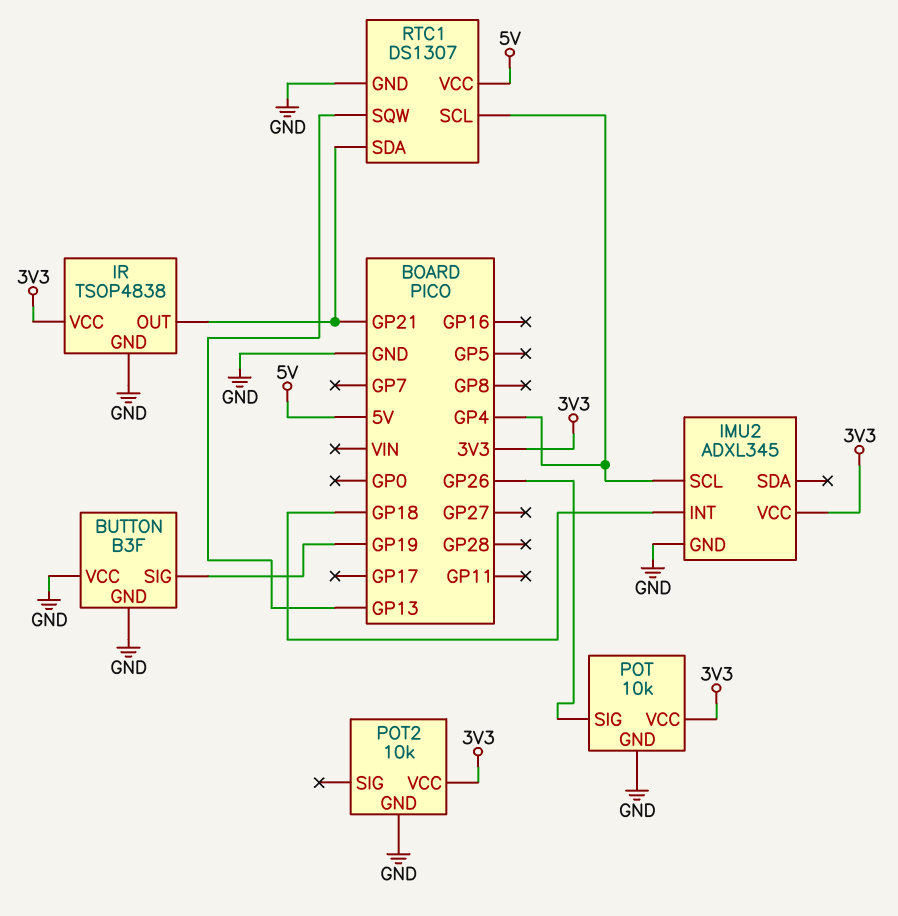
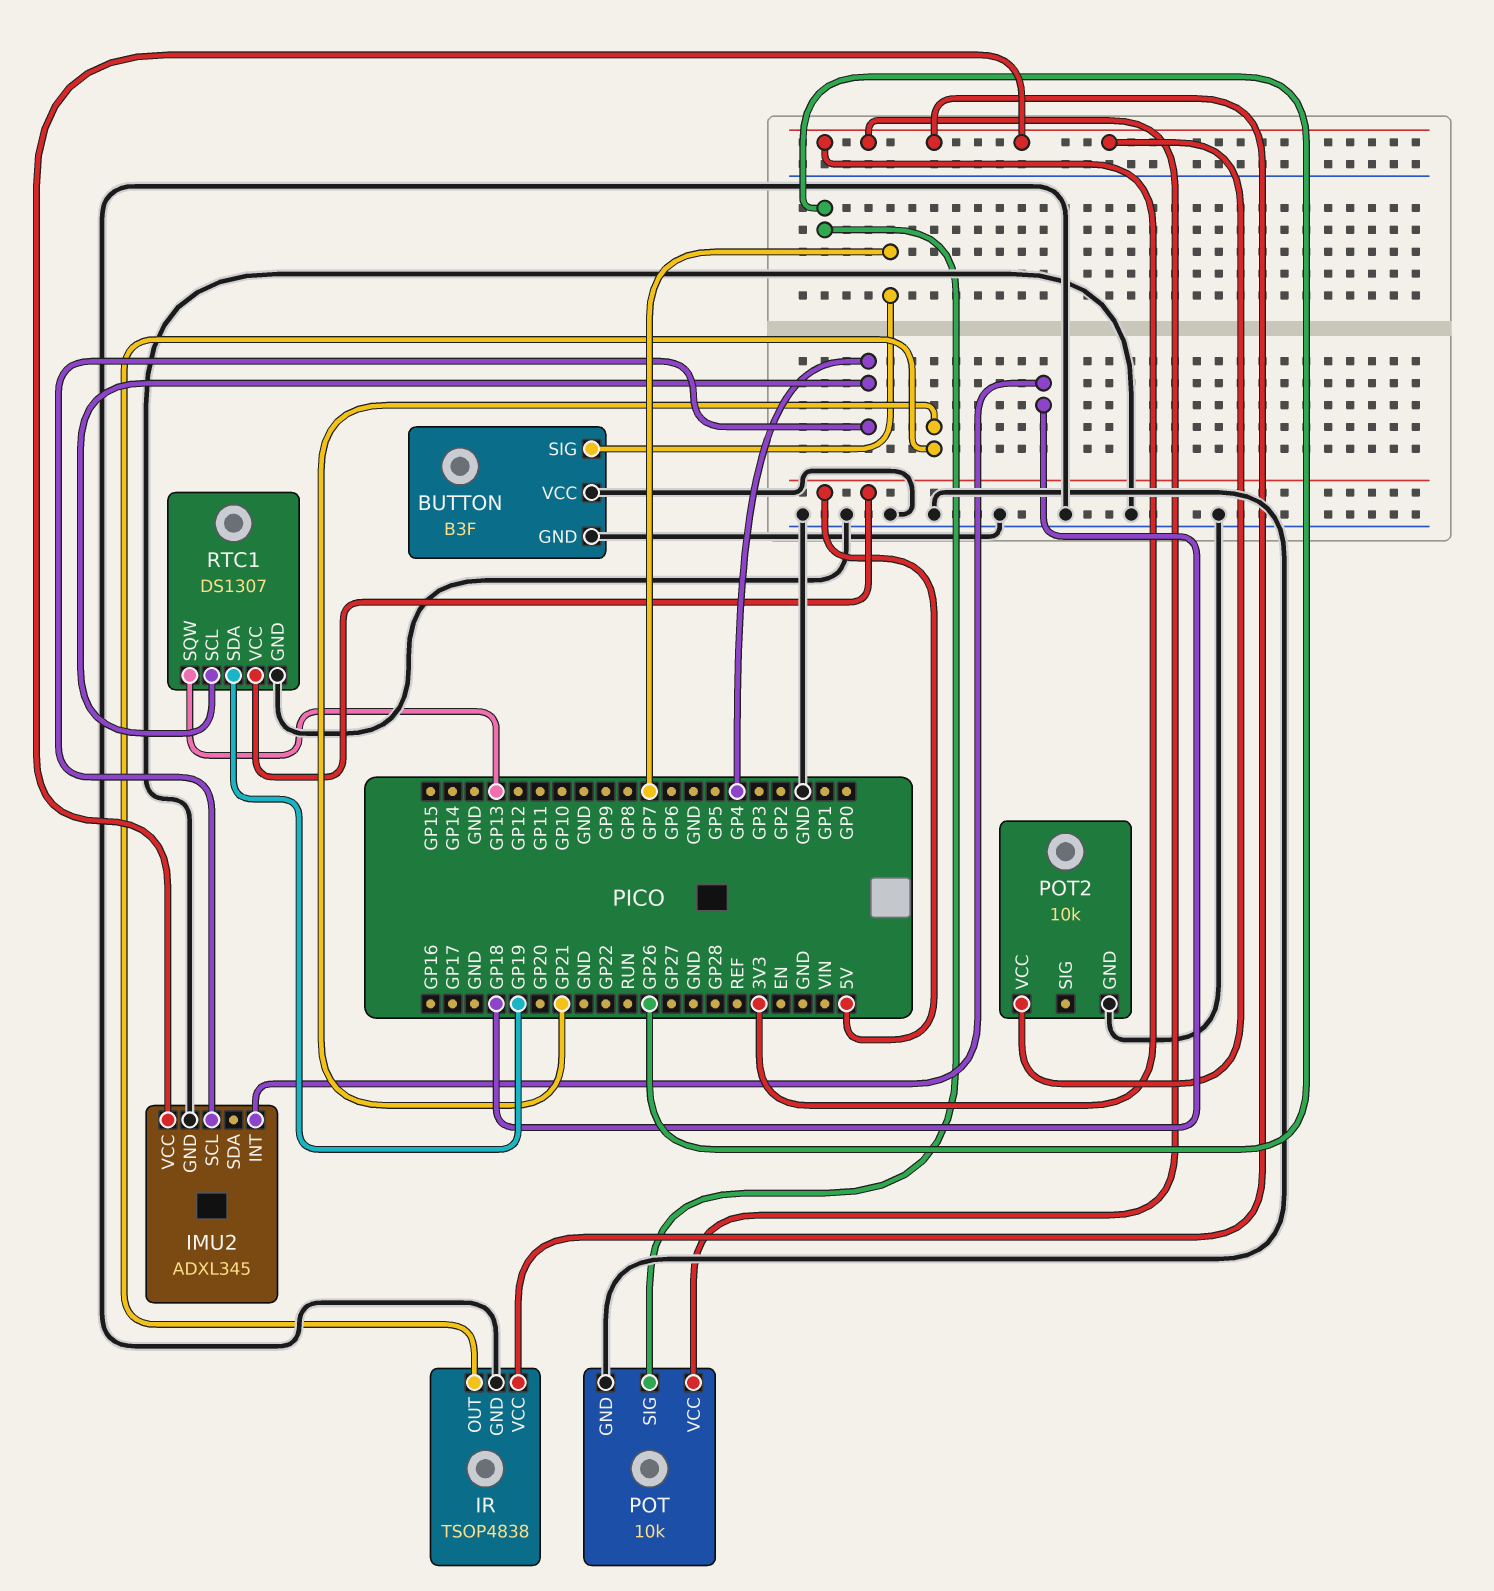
BUTTON pin SIG: GP19 -> GP7
RTC1 pin SDA: GP21 -> GP19

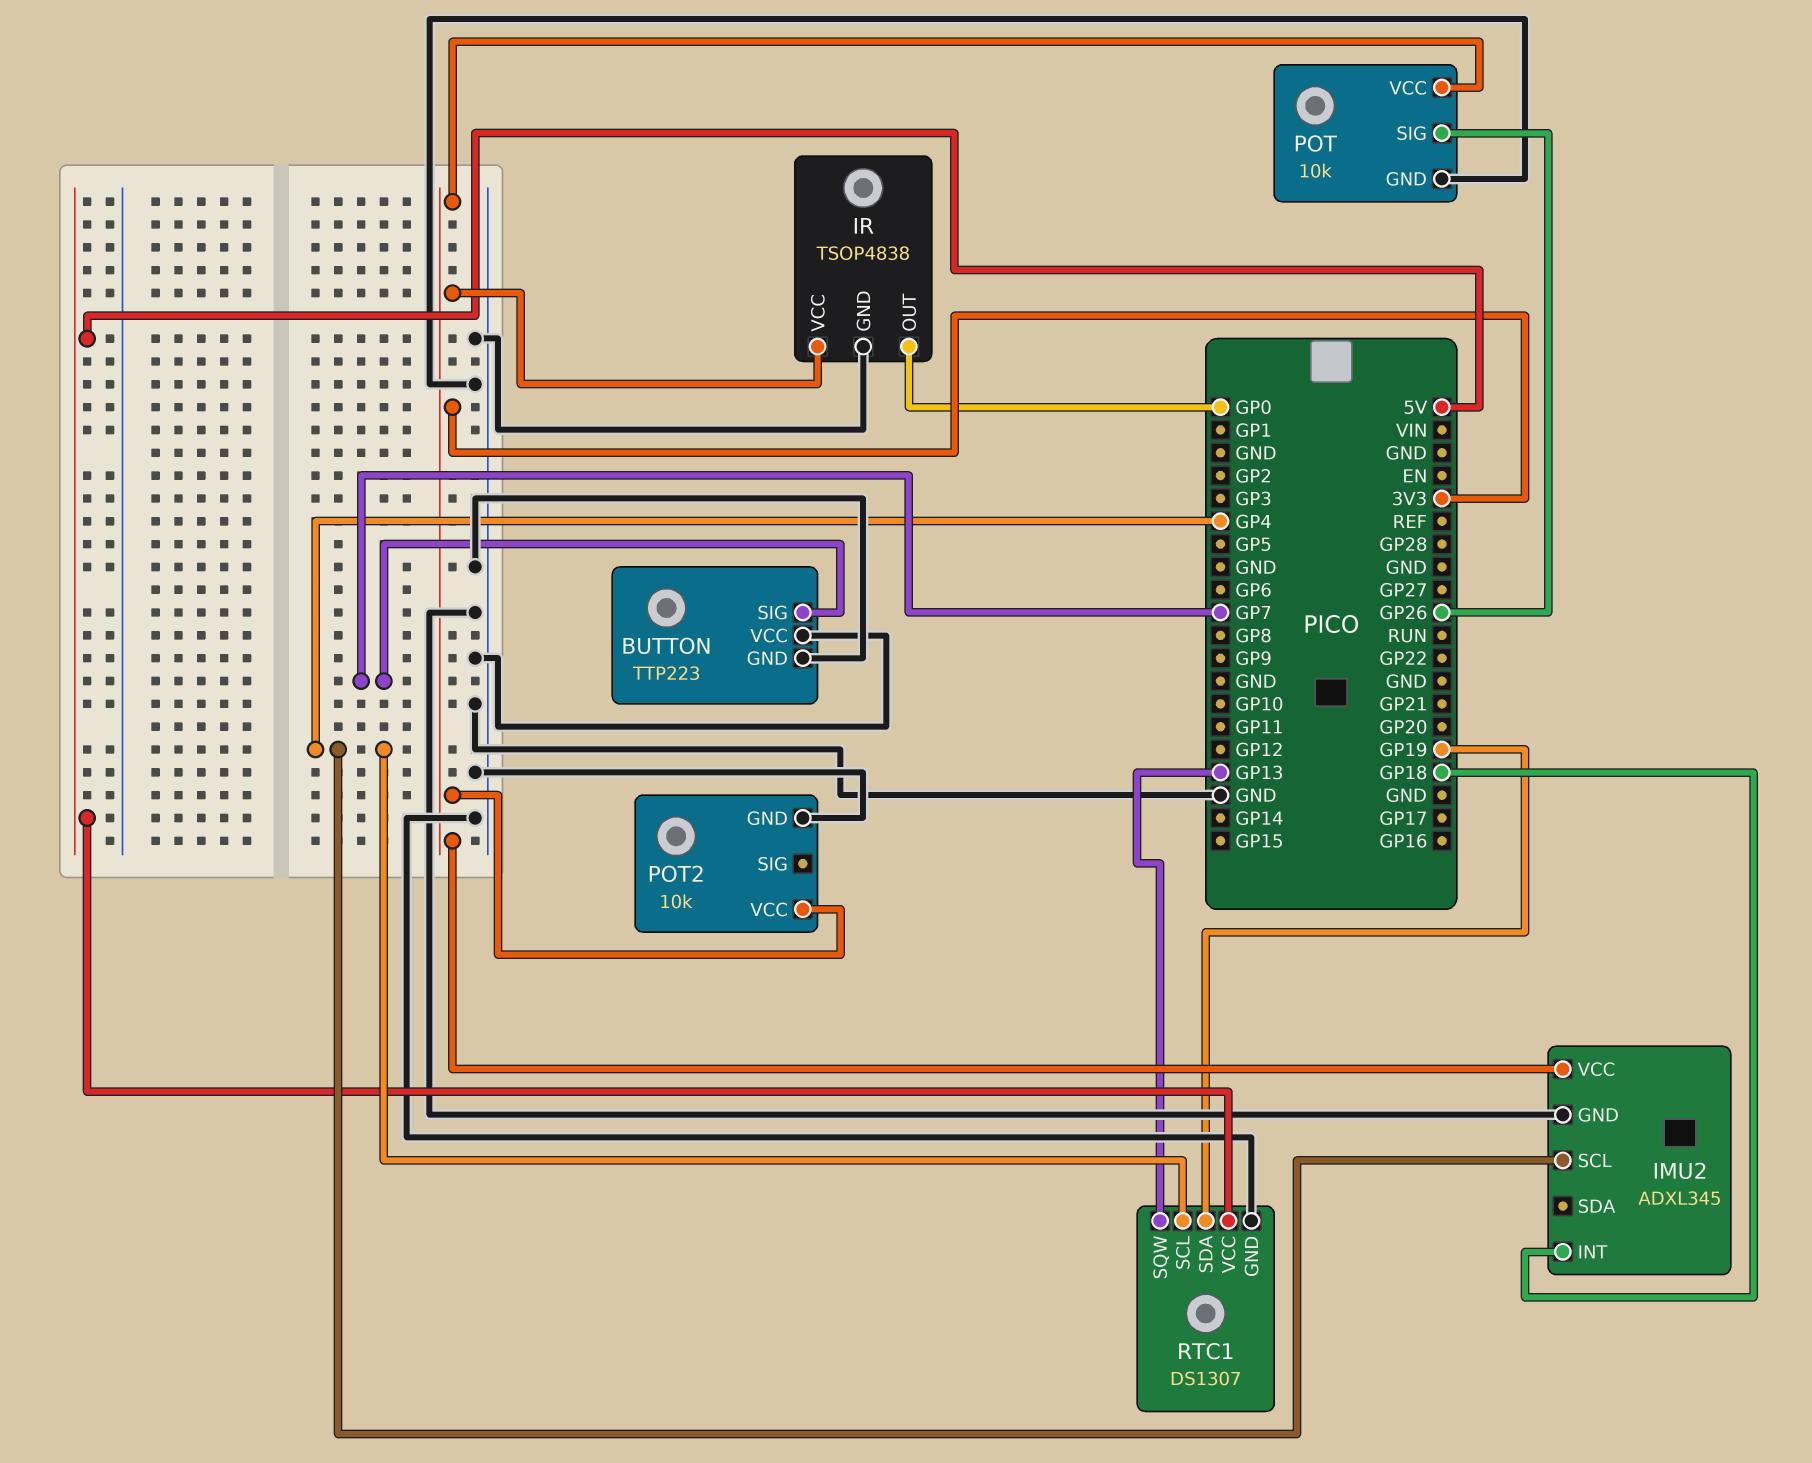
BUTTON: B3F -> TTP223
IR pin OUT: GP21 -> GP0

